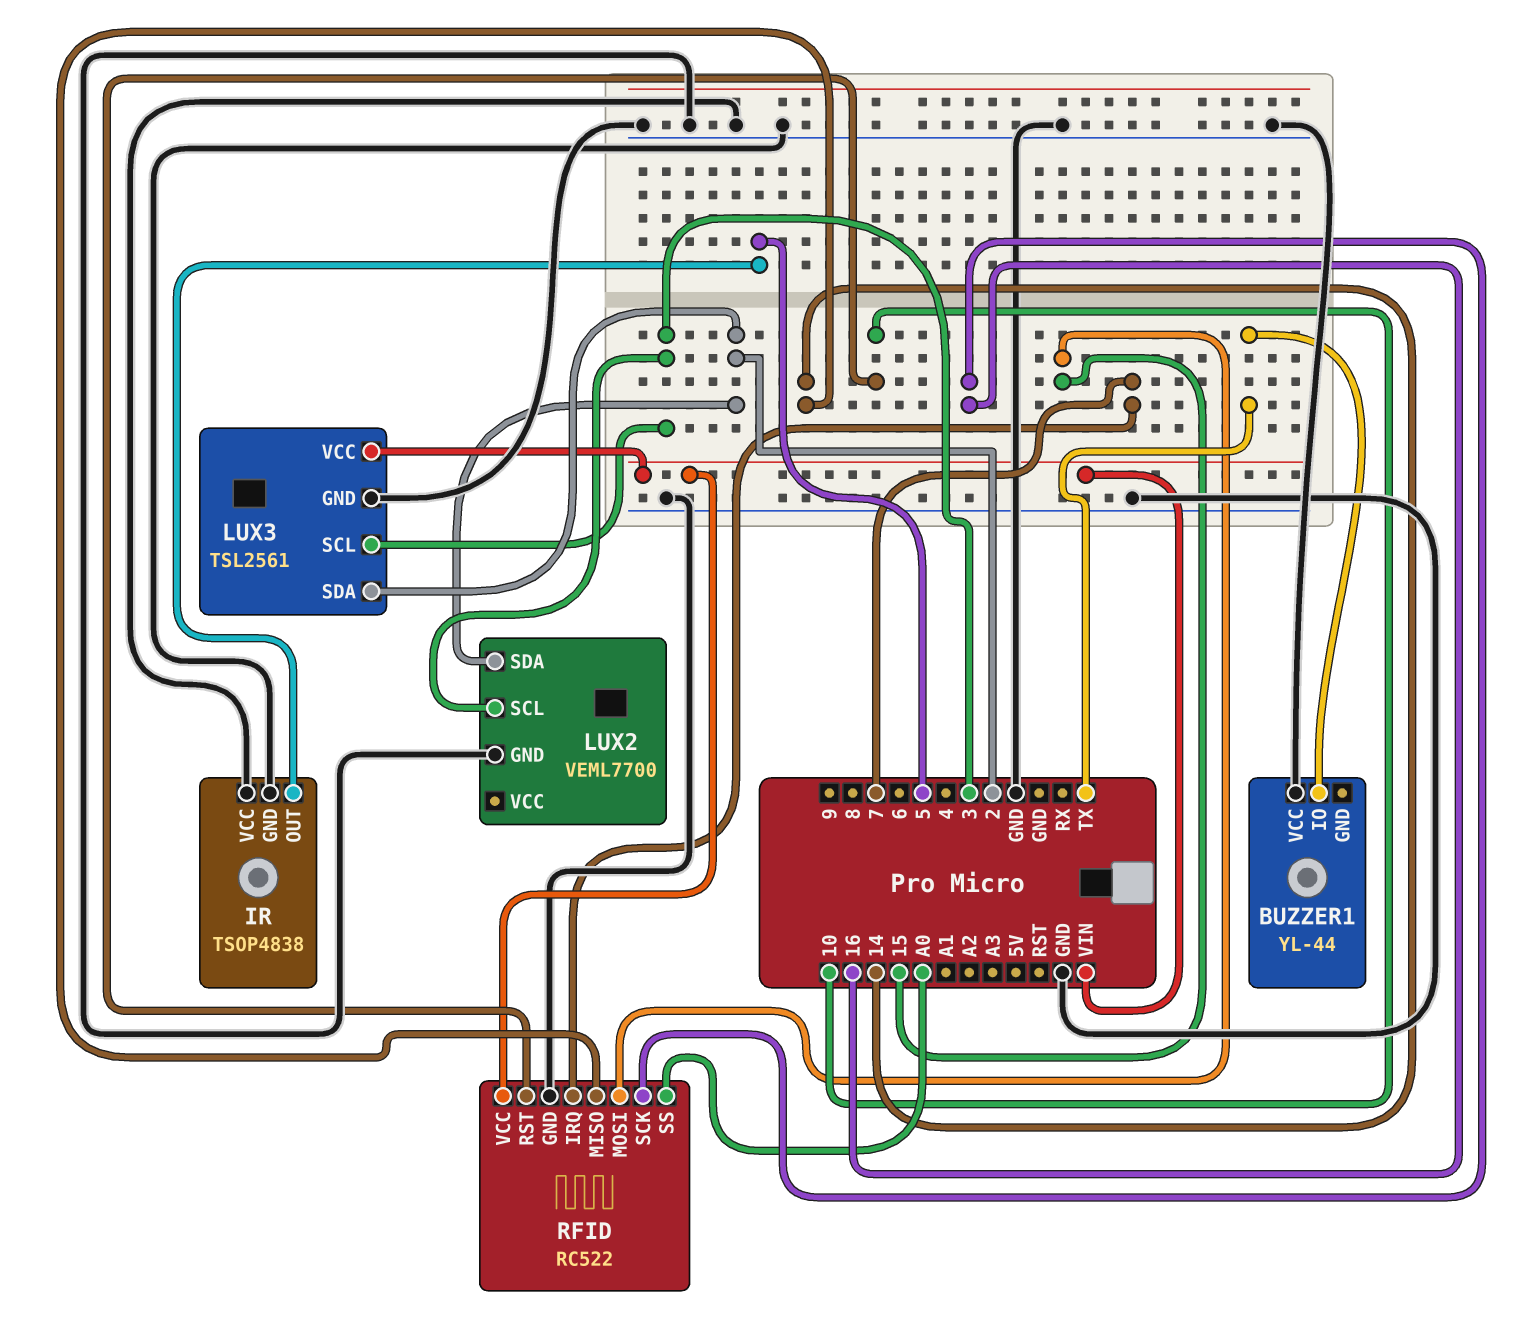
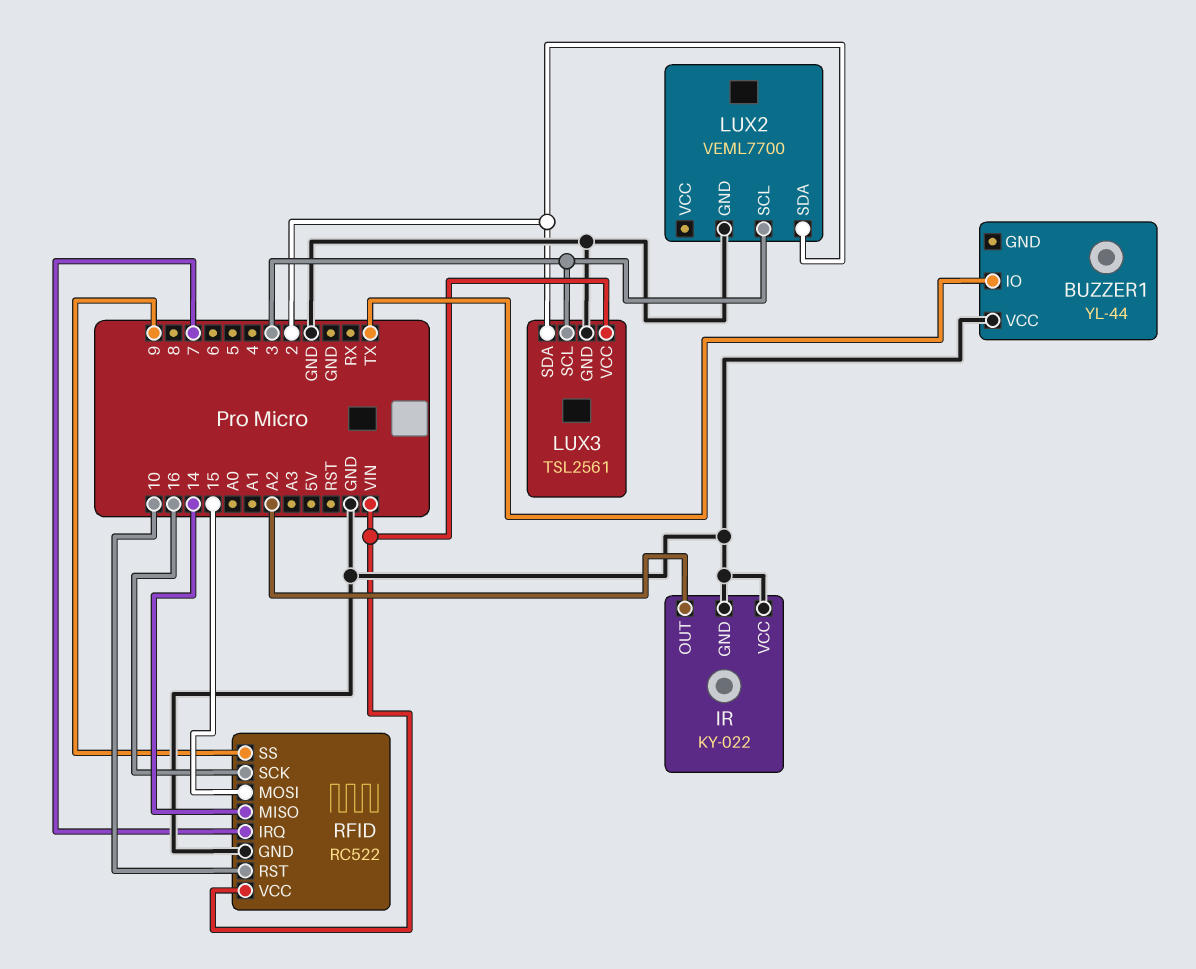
IR: TSOP4838 -> KY-022
IR pin OUT: 5 -> A2
RFID pin SS: A0 -> 9

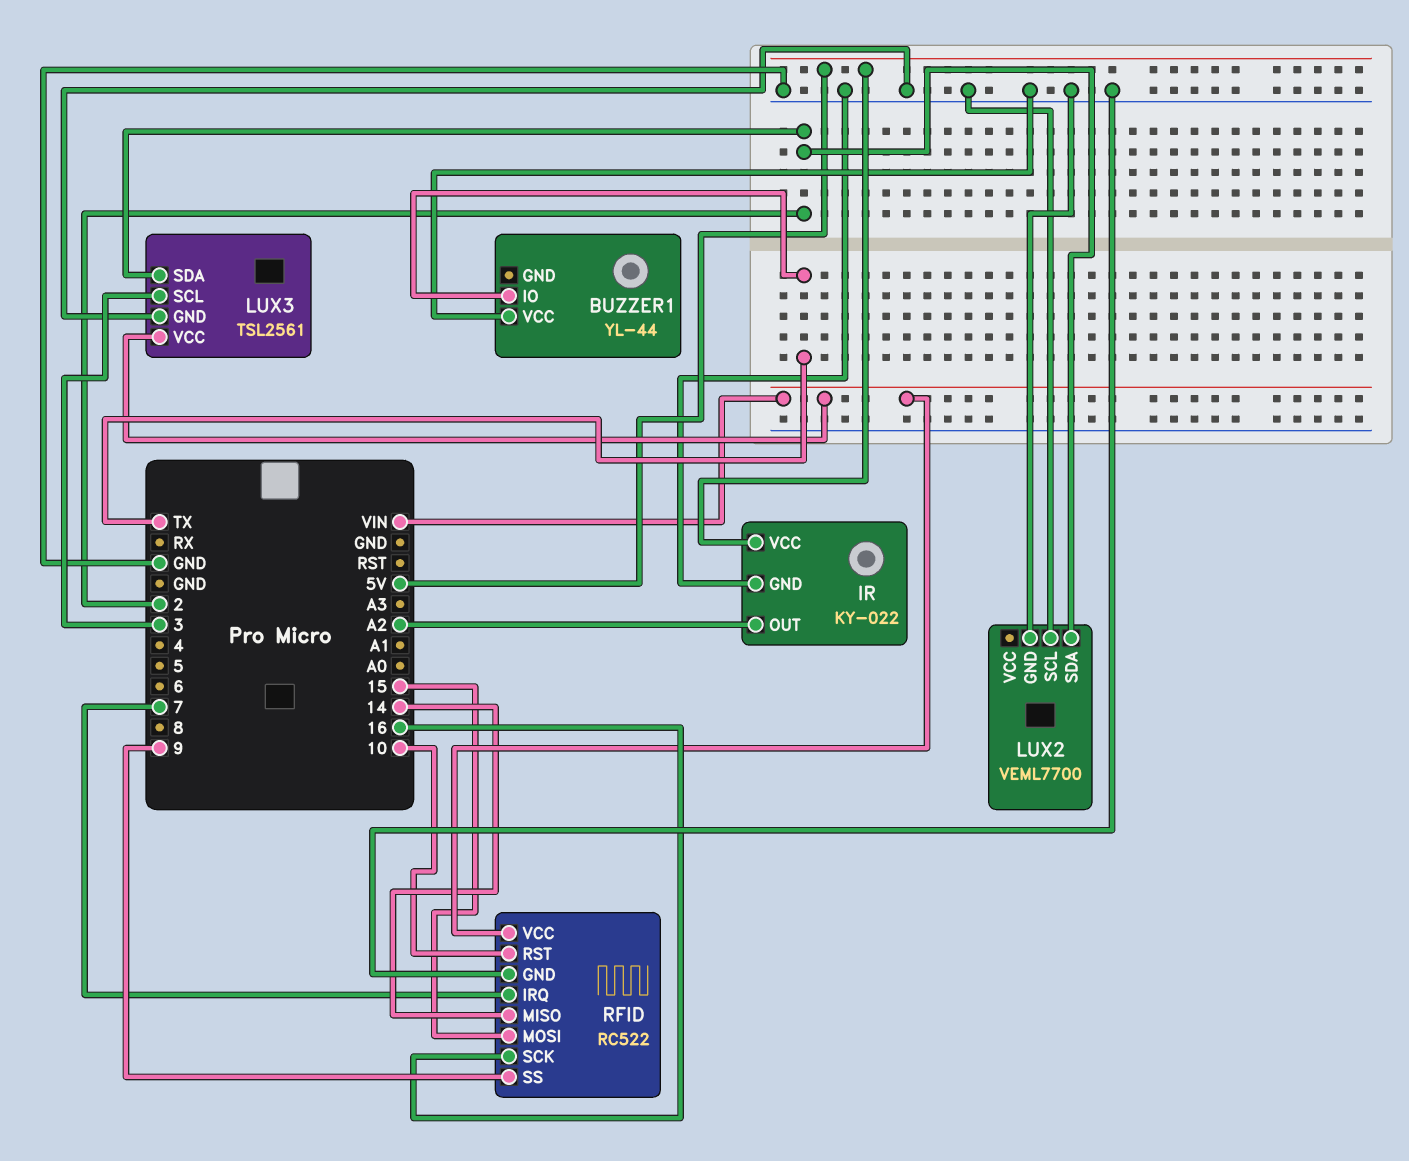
IR pin VCC: GND -> 5V
LUX2 pin SCL: 3 -> GND

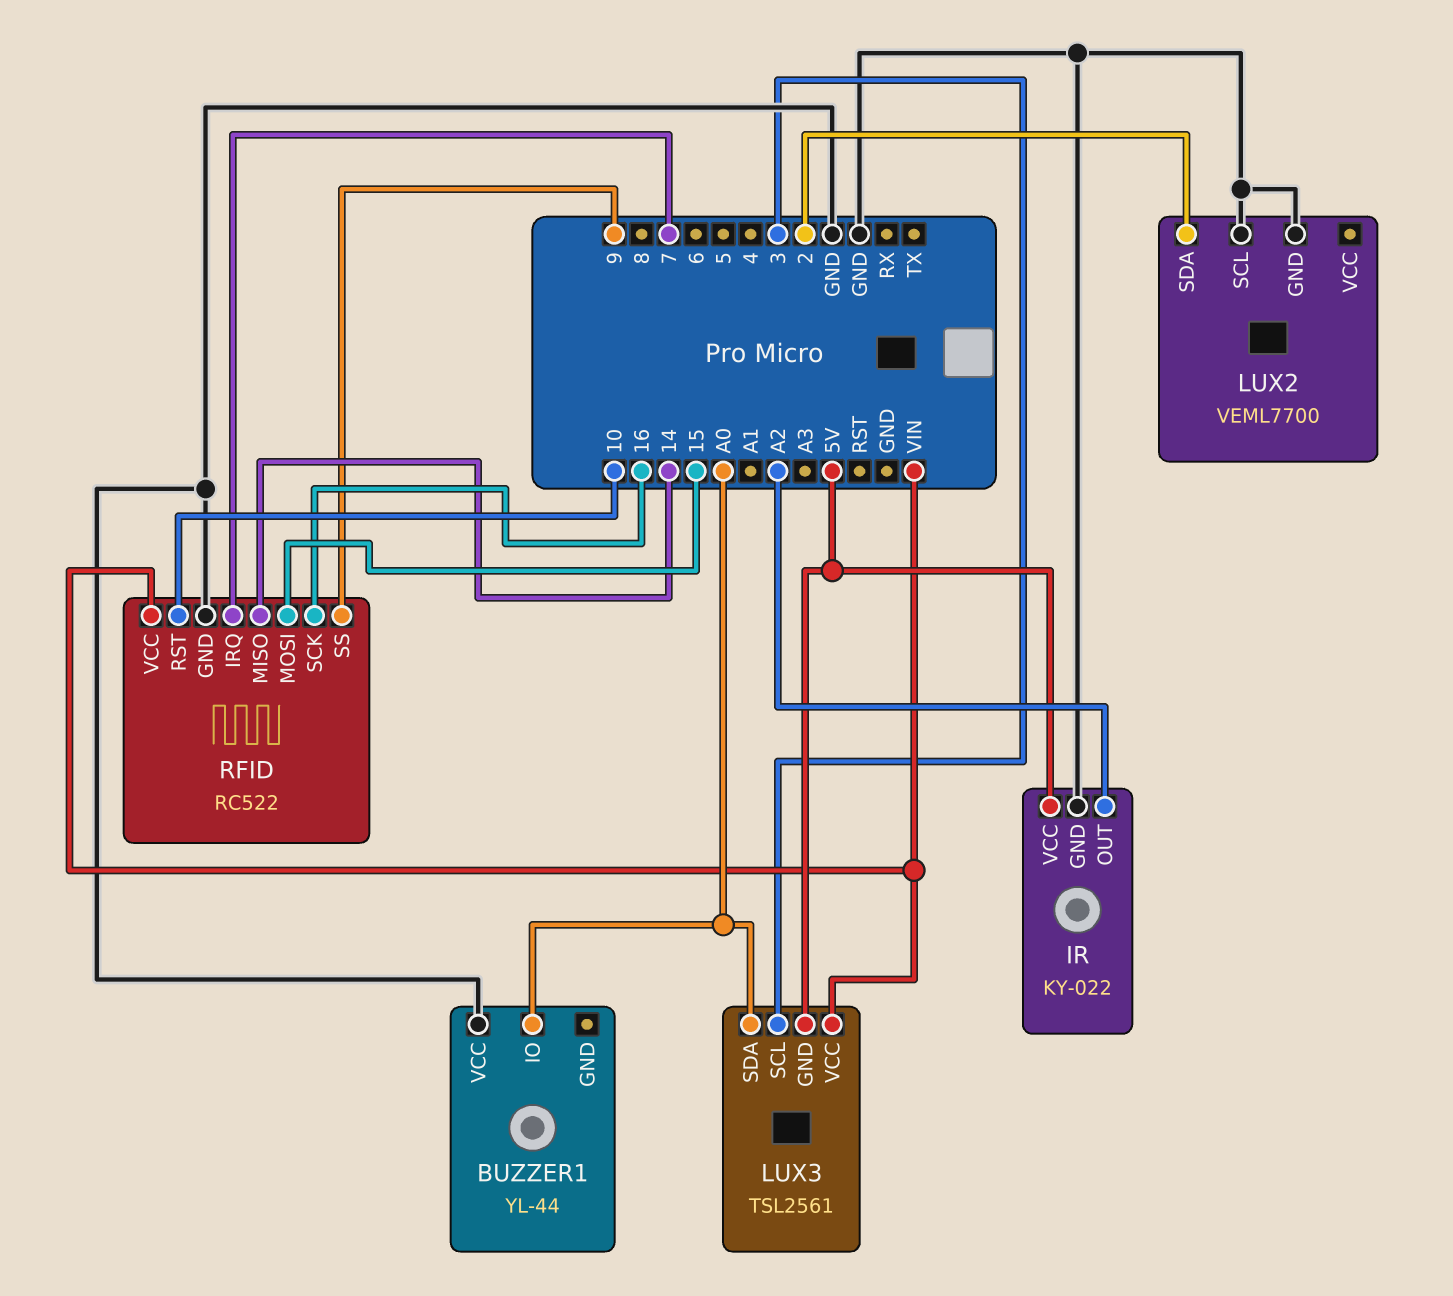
BUZZER1 pin IO: TX -> A0
LUX3 pin GND: GND -> 5V
LUX3 pin SDA: 2 -> A0

